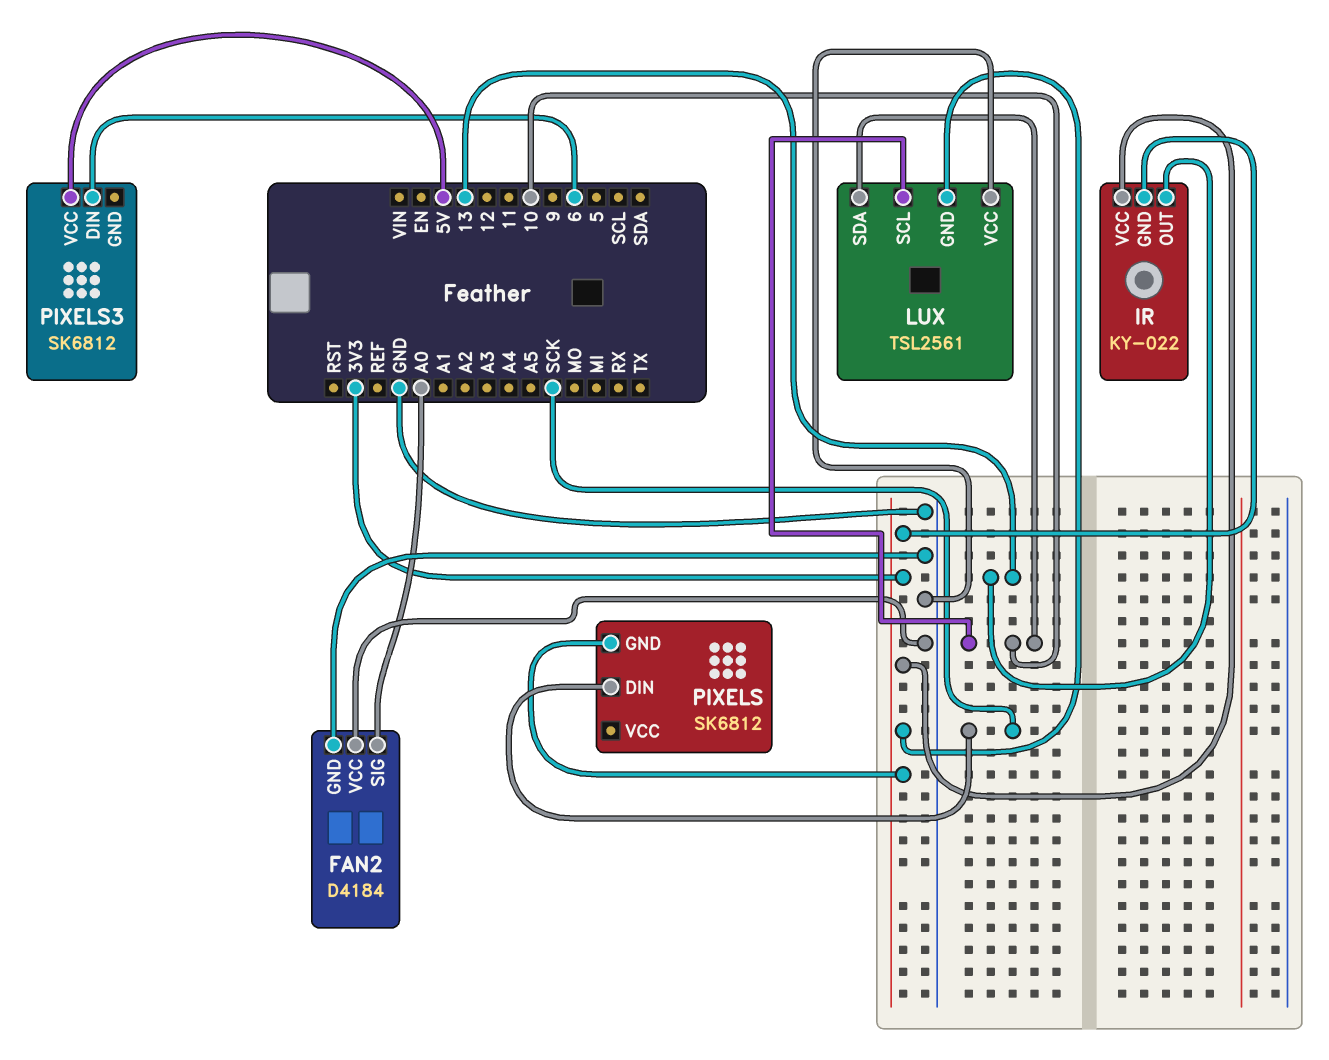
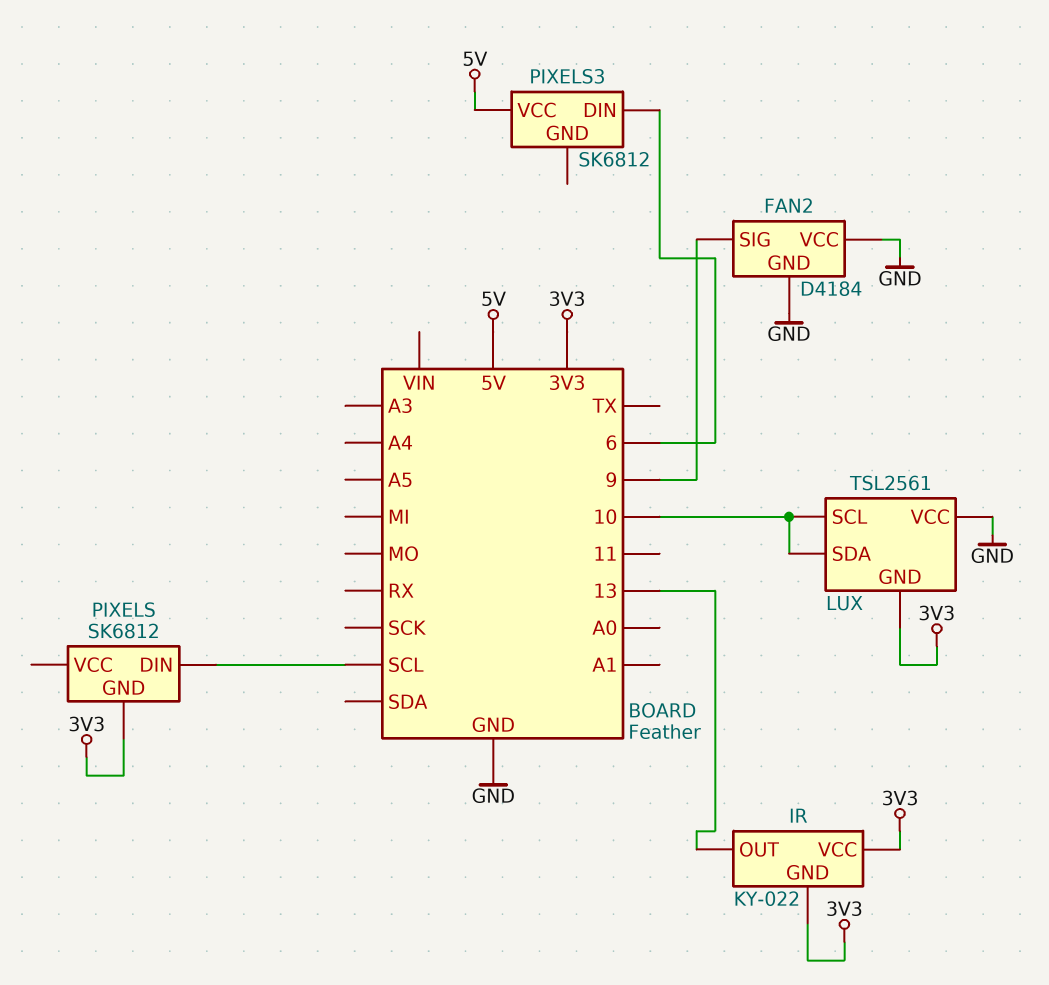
FAN2 pin SIG: A0 -> 9
PIXELS pin DIN: SCK -> SCL

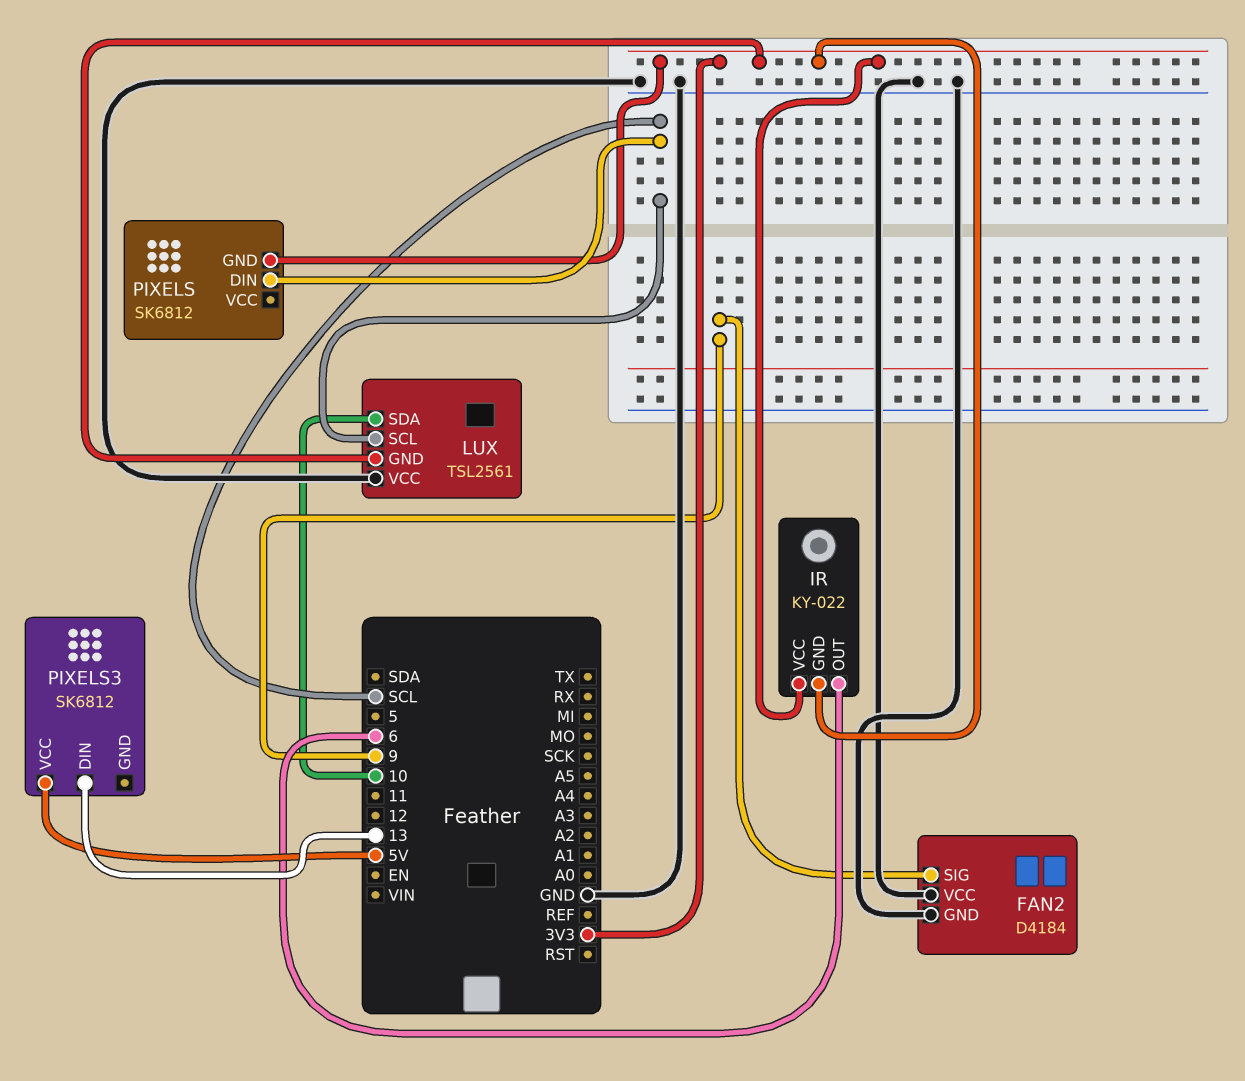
IR pin OUT: 13 -> 6
LUX pin SCL: 10 -> SCL
PIXELS3 pin DIN: 6 -> 13

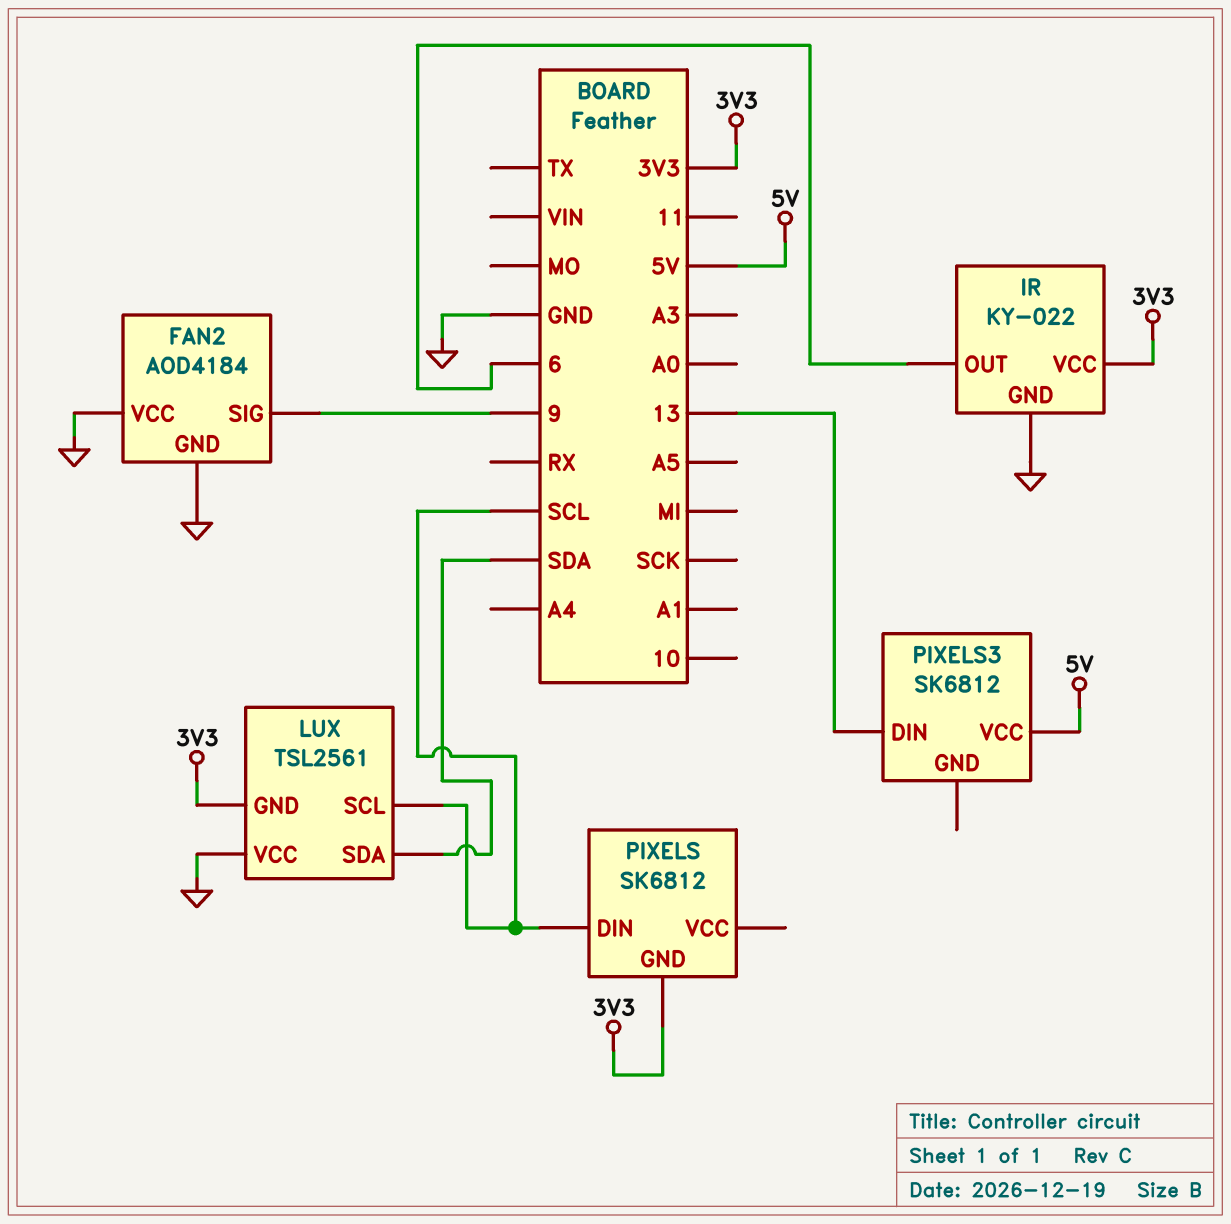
FAN2: D4184 -> AOD4184
IR pin GND: 3V3 -> GND
LUX pin SDA: 10 -> SDA

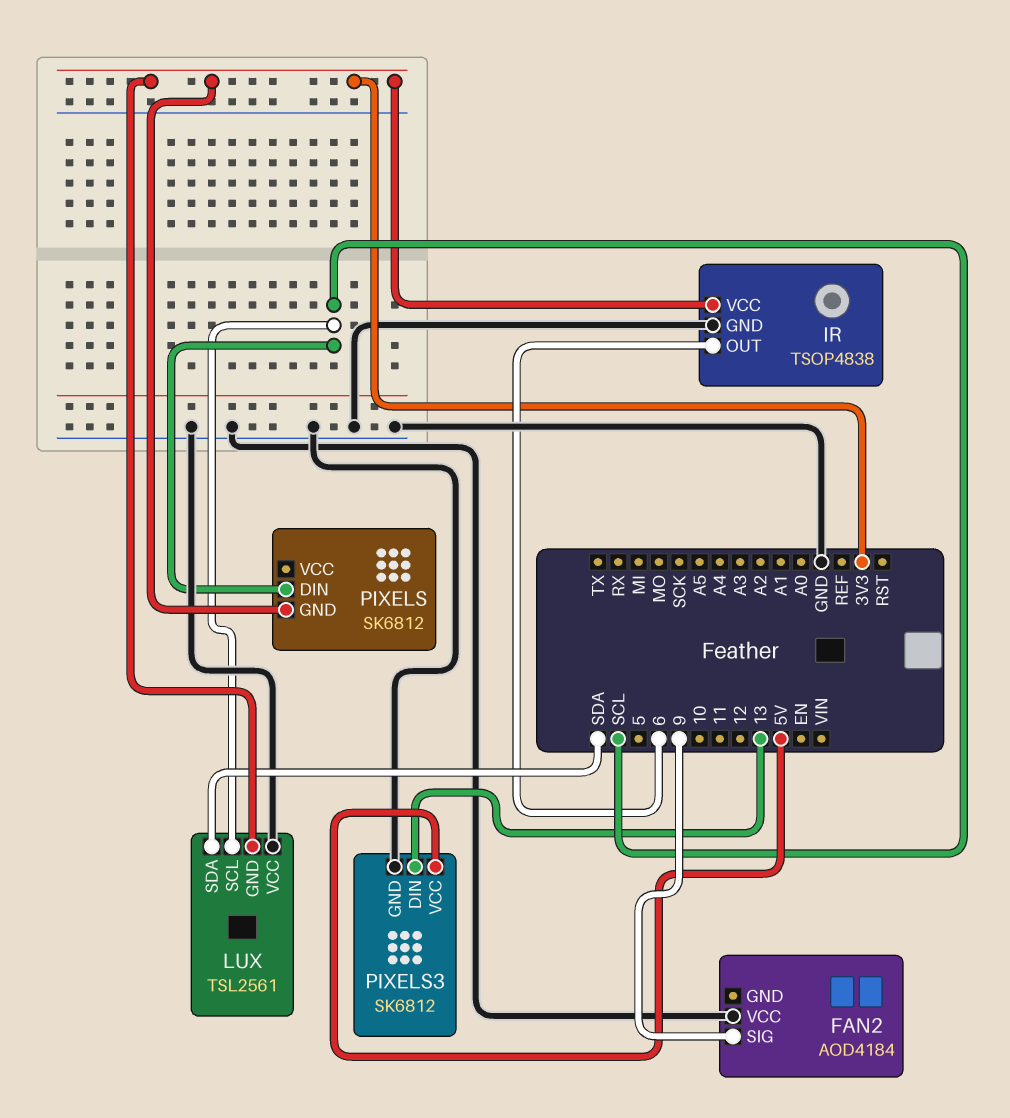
FAN2 pin GND: GND -> none
IR: KY-022 -> TSOP4838
PIXELS3 pin GND: none -> GND

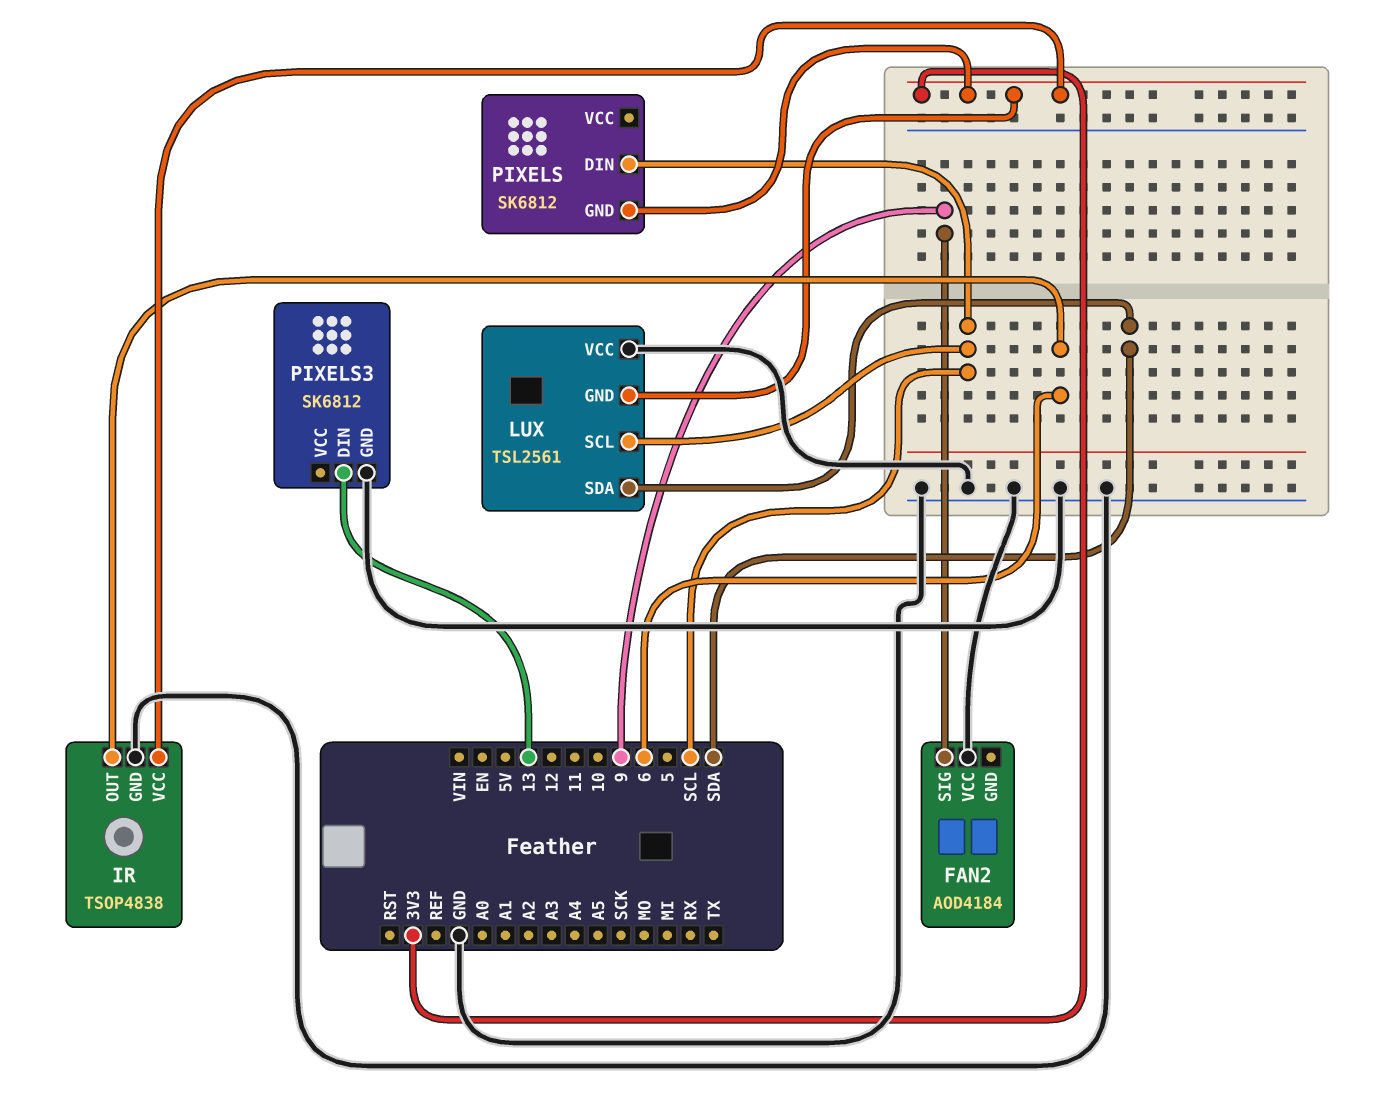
PIXELS3 pin VCC: 5V -> none

